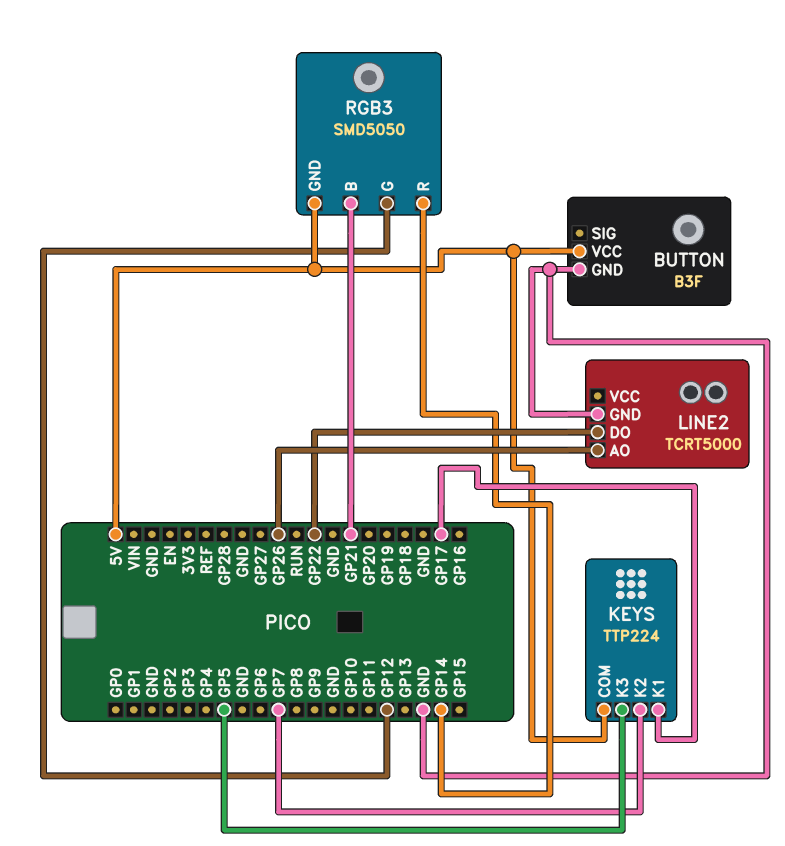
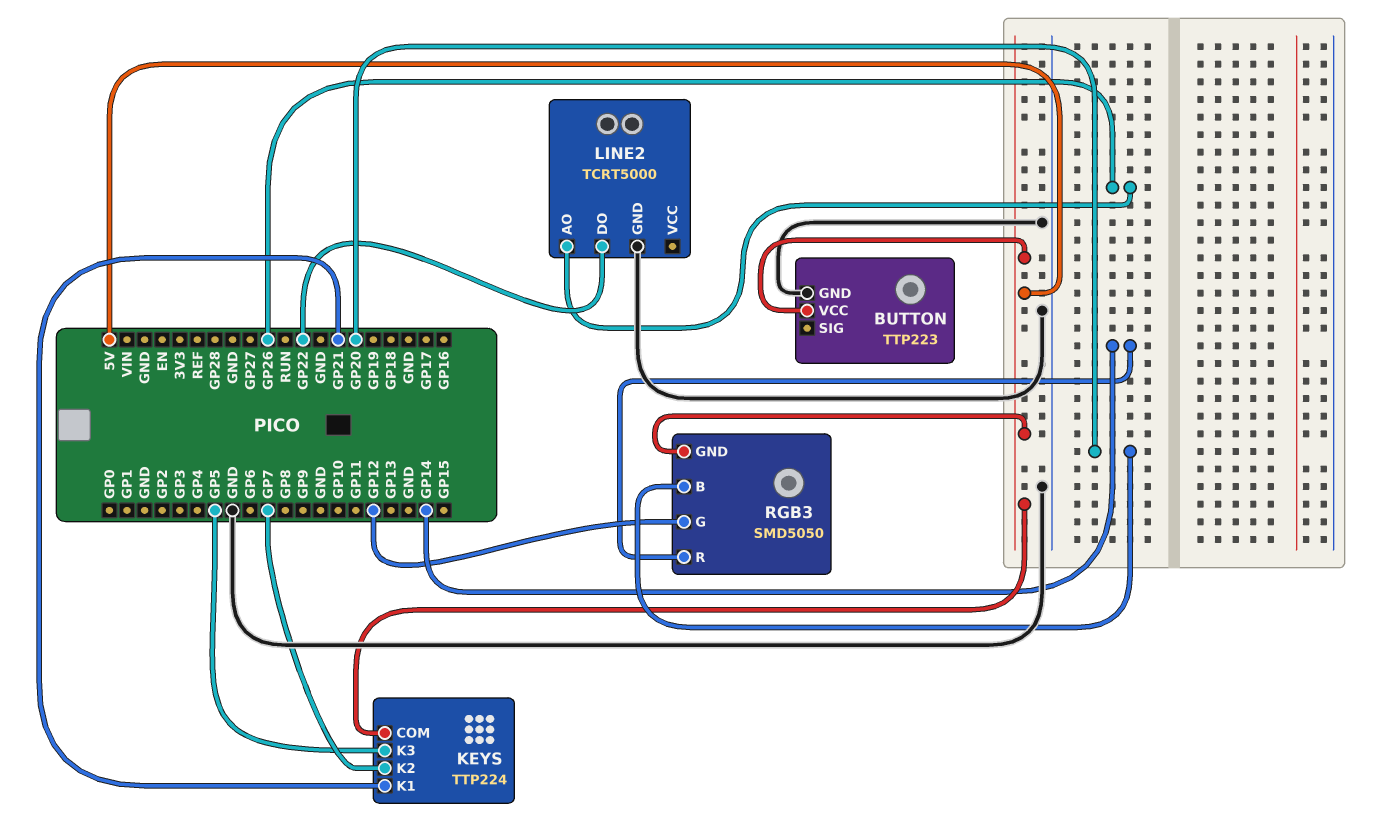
BUTTON: B3F -> TTP223
KEYS pin K1: GP17 -> GP21
RGB3 pin B: GP21 -> GP20

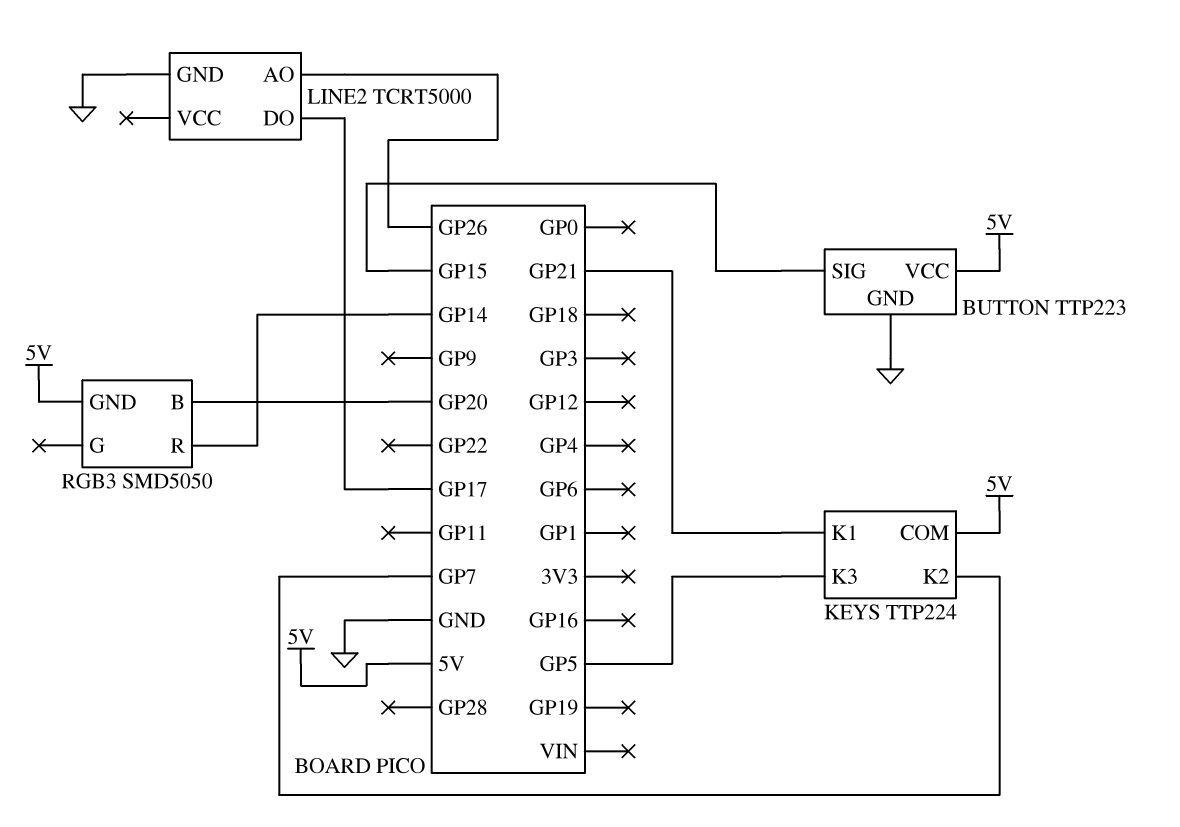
BUTTON pin SIG: none -> GP15
LINE2 pin DO: GP22 -> GP17
RGB3 pin G: GP12 -> none

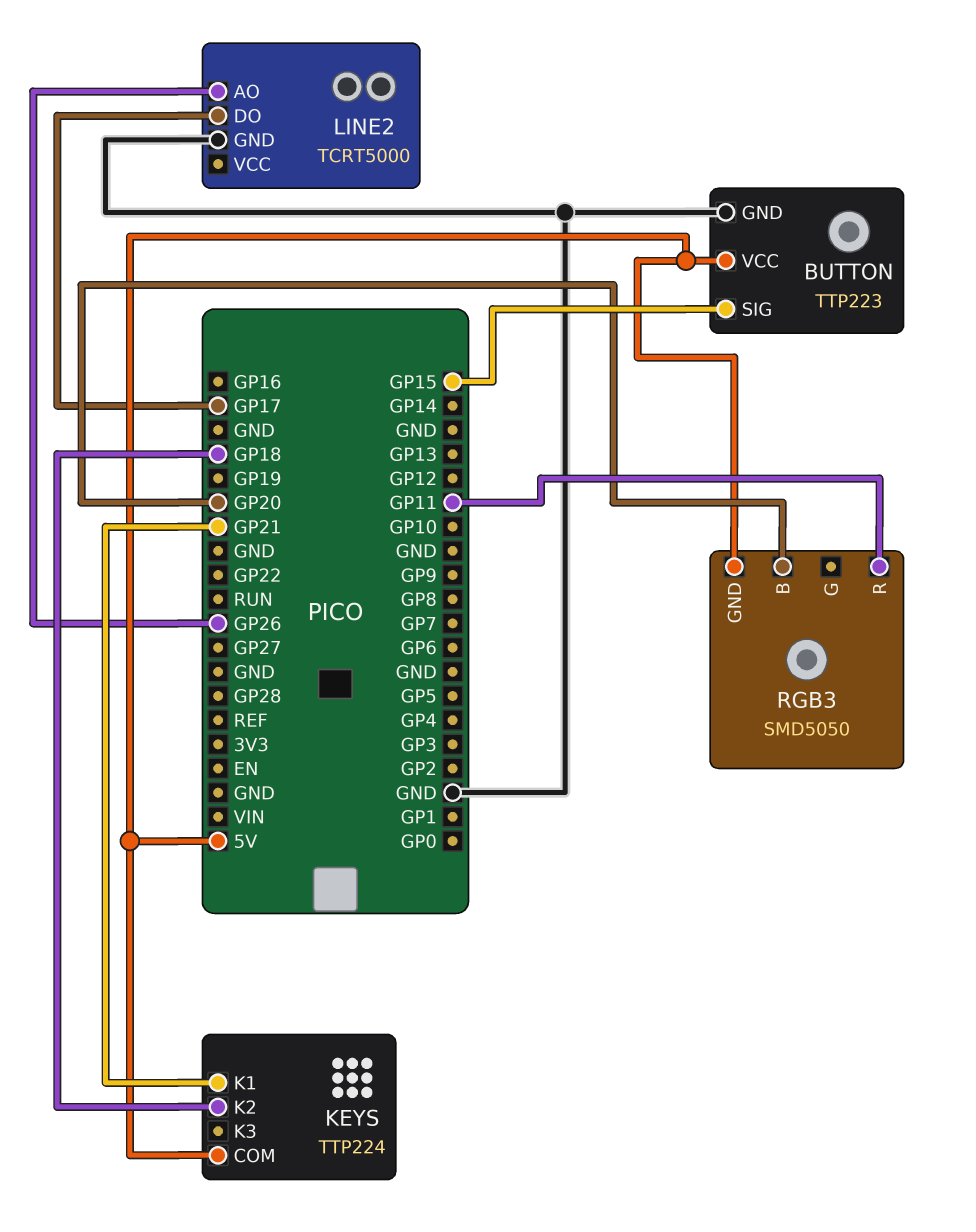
KEYS pin K2: GP7 -> GP18
KEYS pin K3: GP5 -> none
RGB3 pin R: GP14 -> GP11

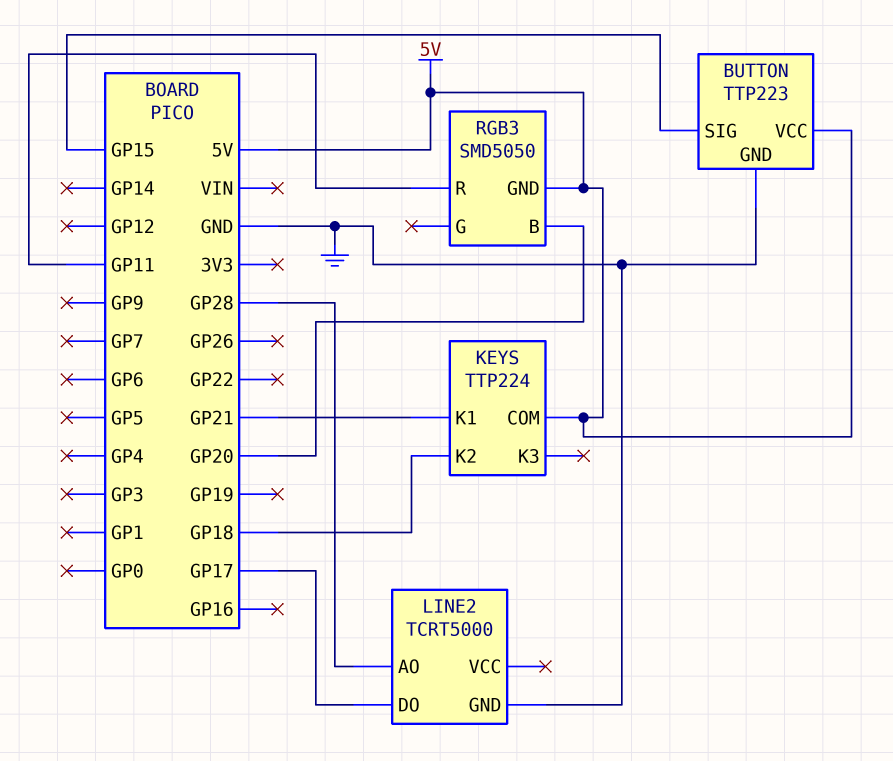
LINE2 pin AO: GP26 -> GP28

